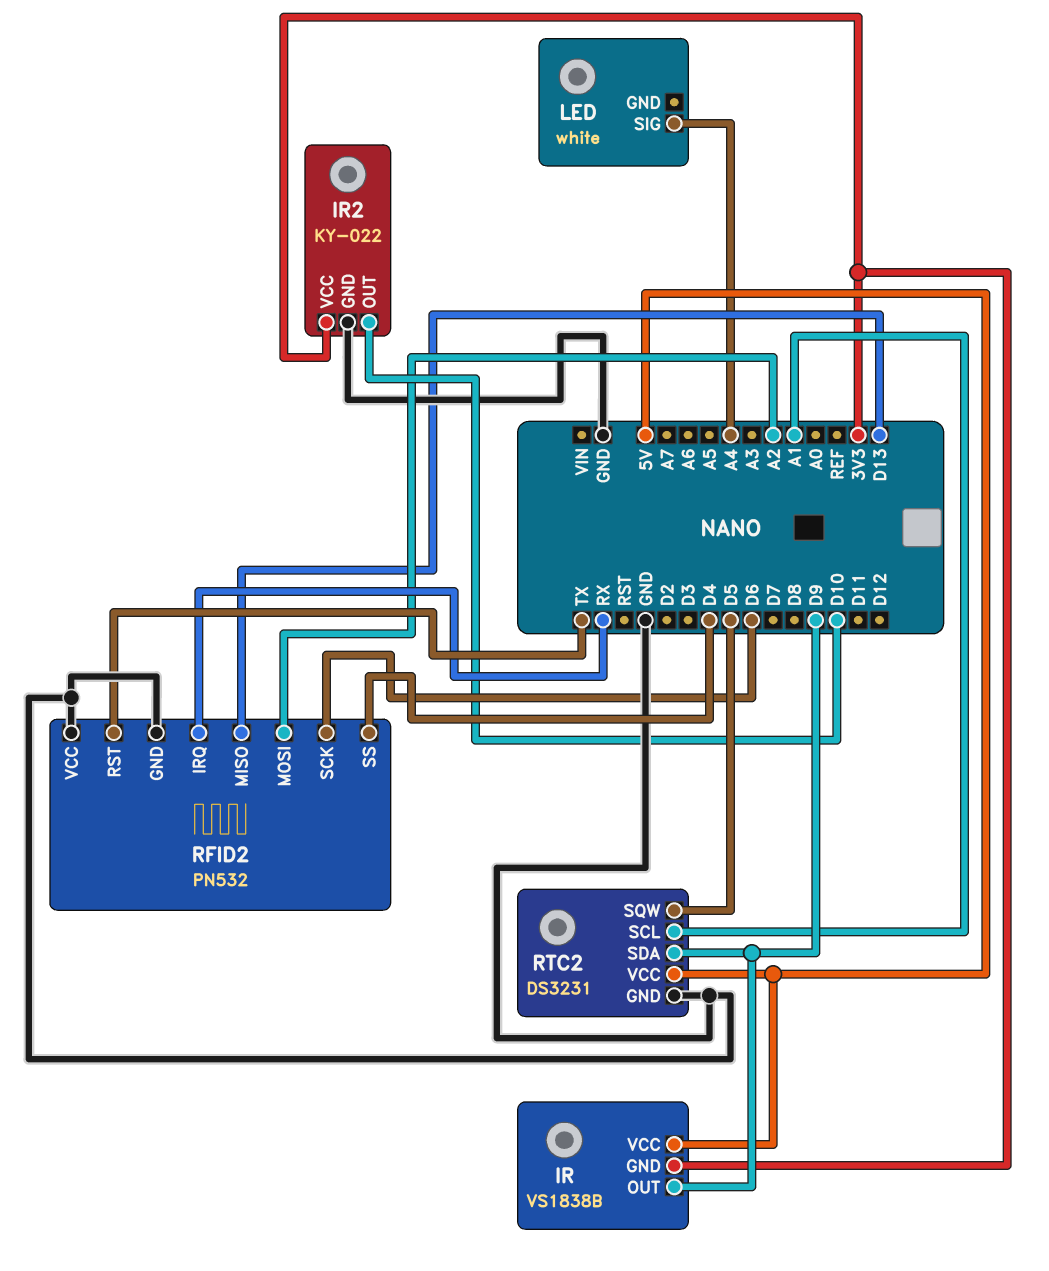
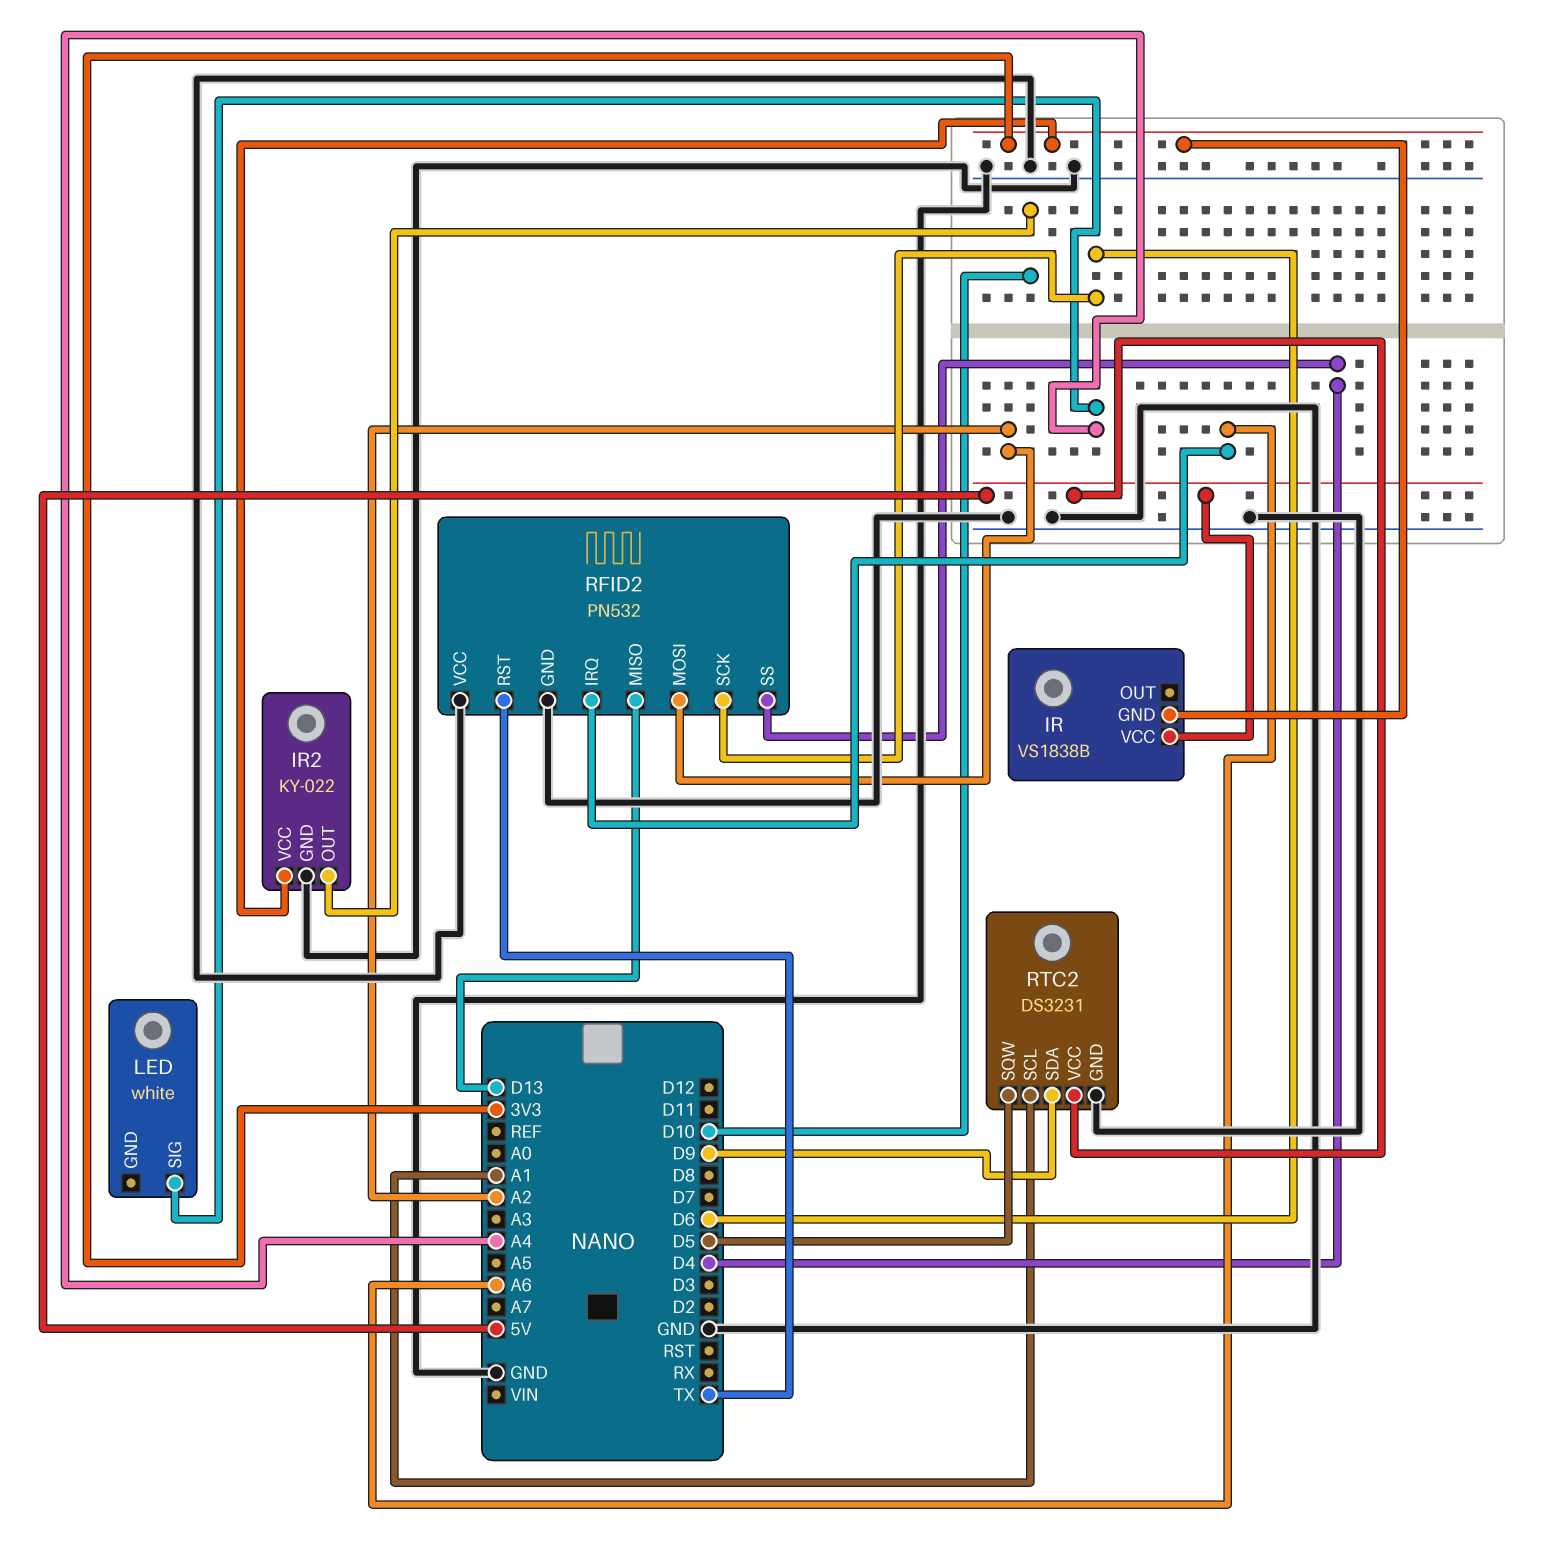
IR pin OUT: D9 -> none
RFID2 pin IRQ: RX -> A6

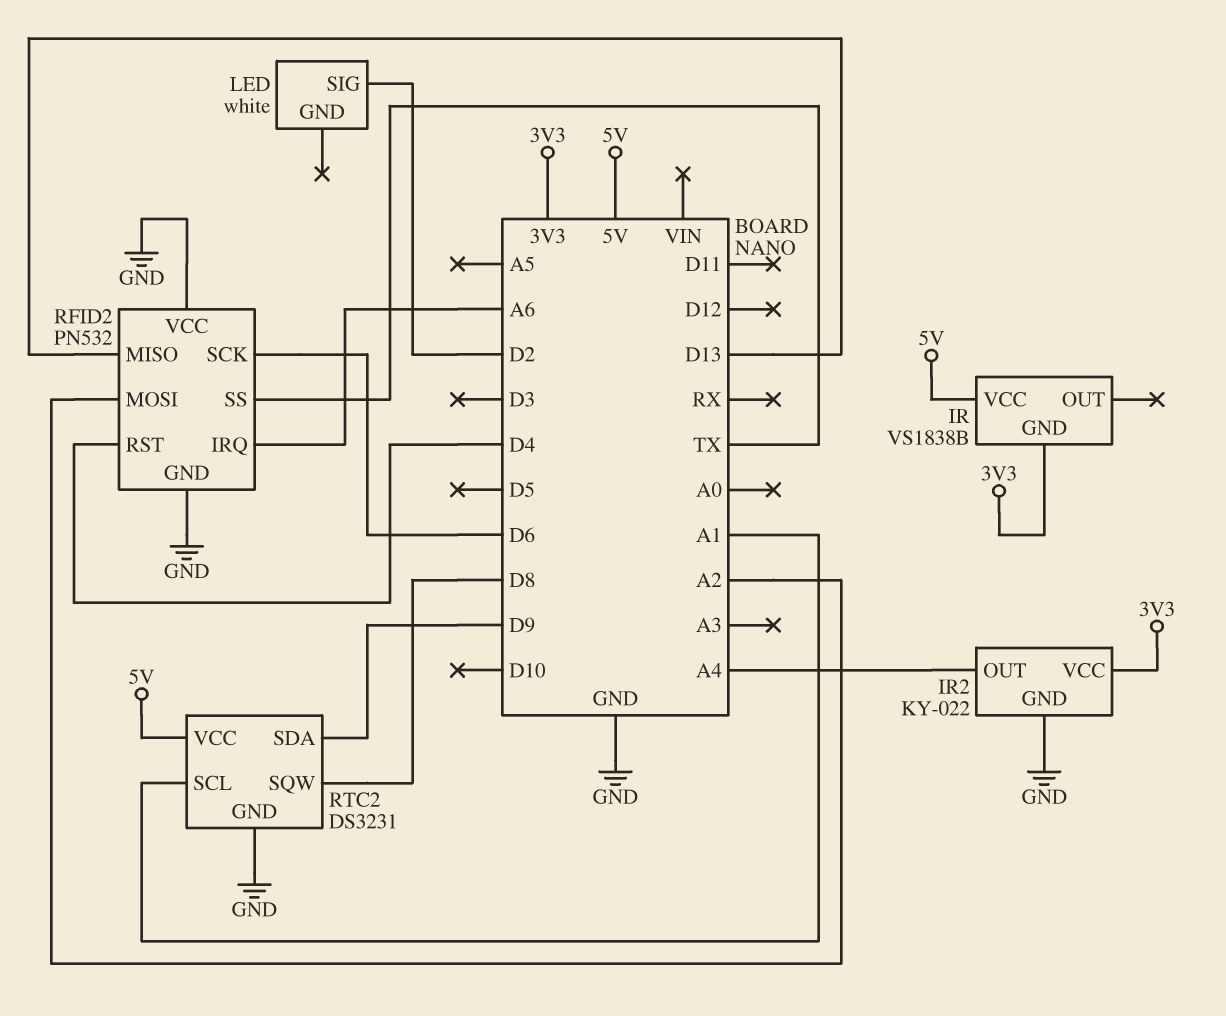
IR2 pin OUT: D10 -> A4
LED pin SIG: A4 -> D2
RFID2 pin RST: TX -> D4
RFID2 pin SS: D4 -> TX
RTC2 pin SQW: D5 -> D8

